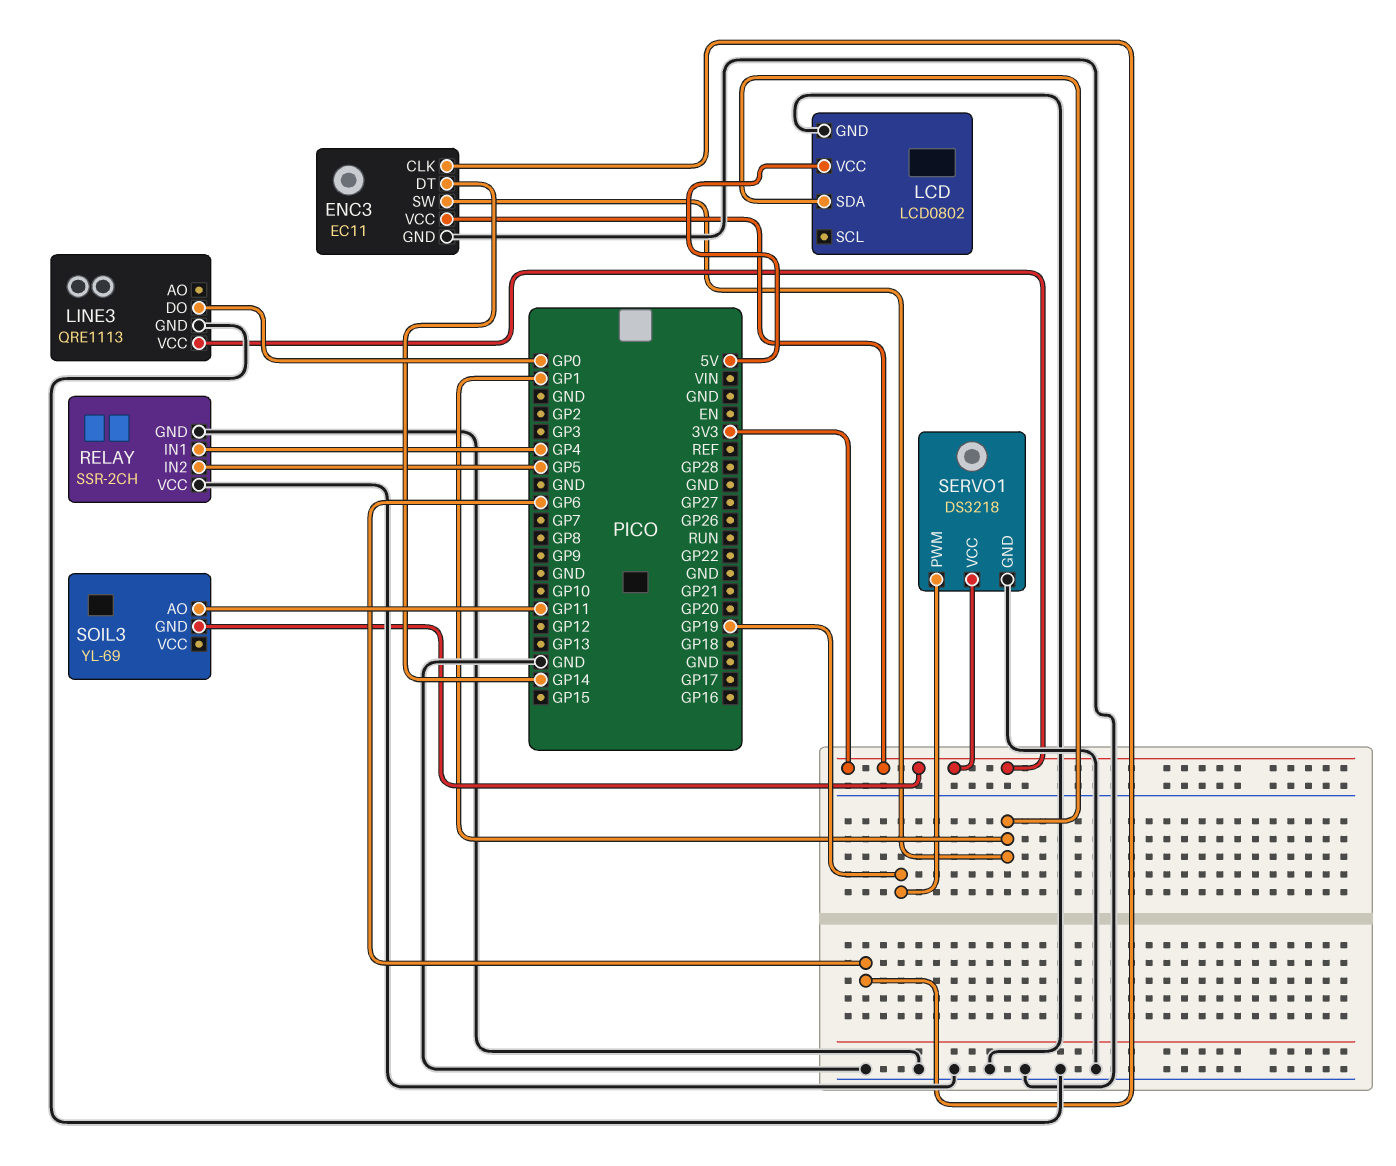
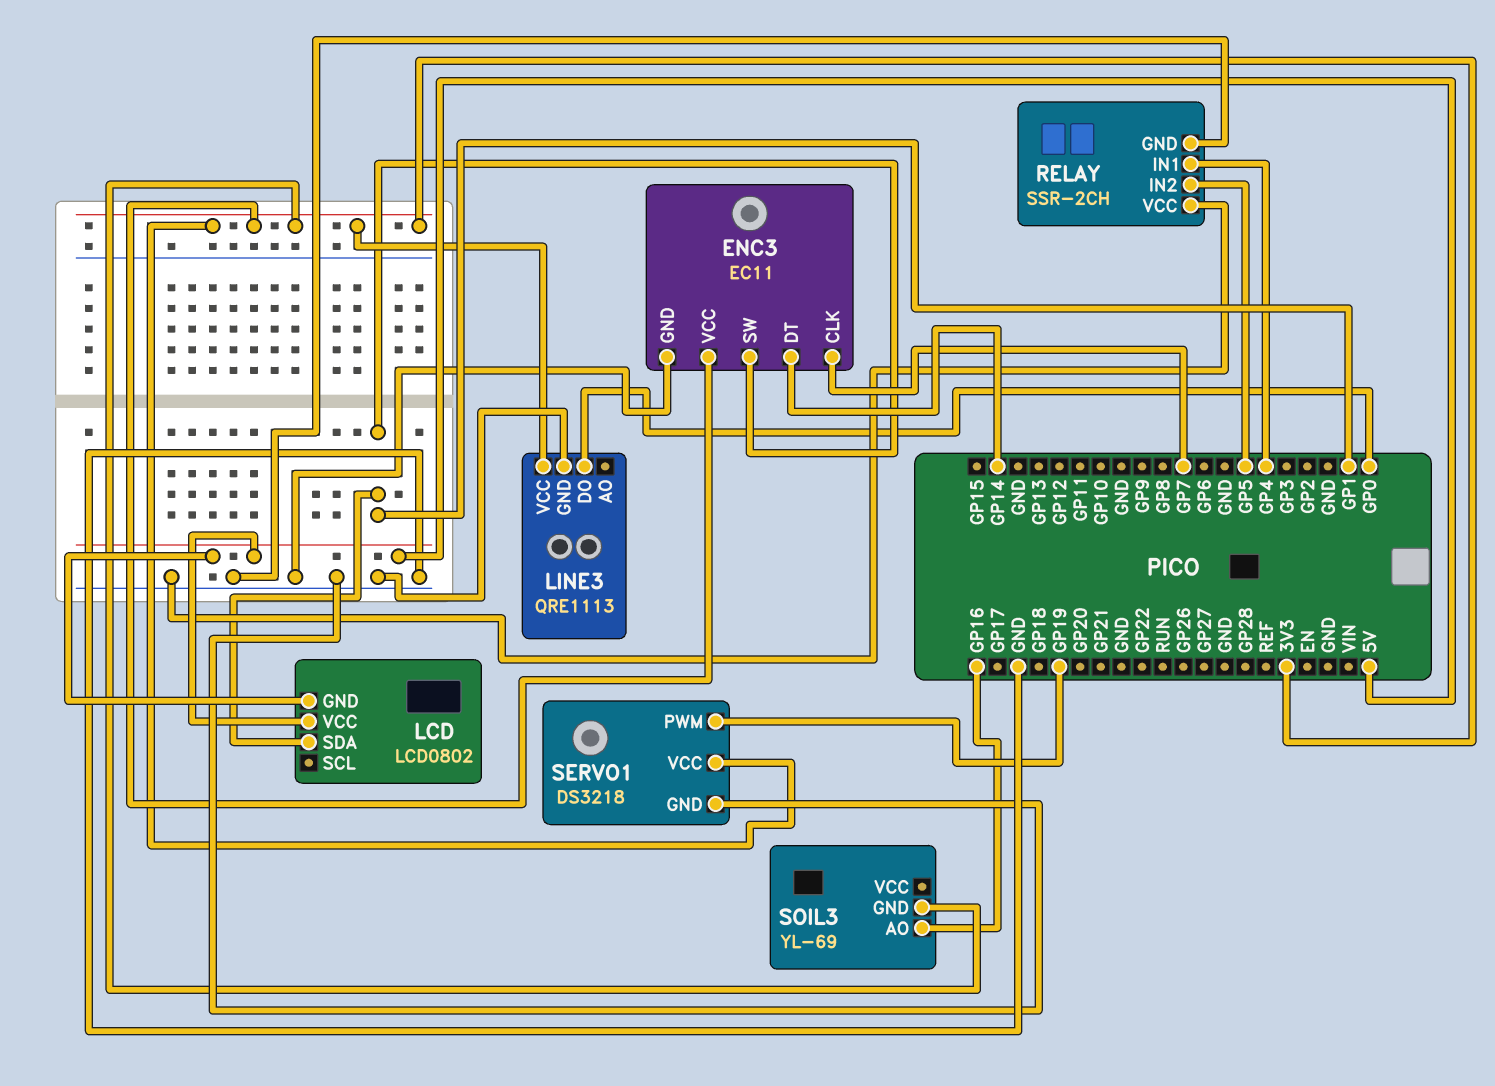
ENC3 pin CLK: GP6 -> GP7
LCD pin GND: GND -> 5V
SOIL3 pin AO: GP11 -> GP16

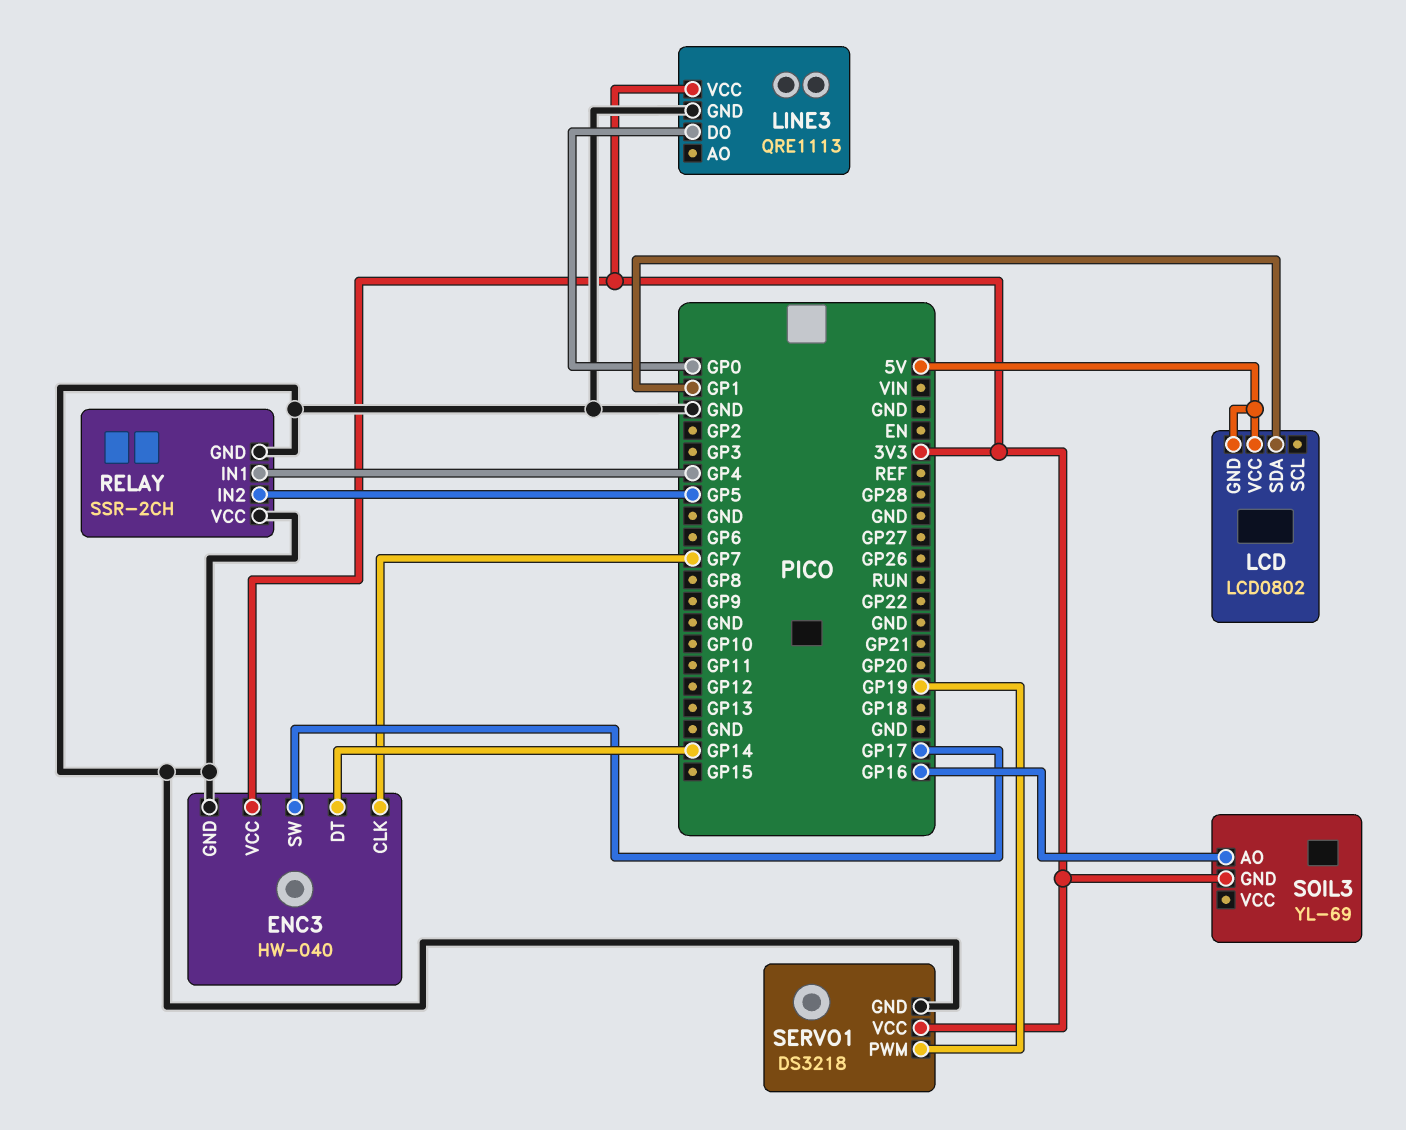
ENC3: EC11 -> HW-040
ENC3 pin SW: GP1 -> GP17

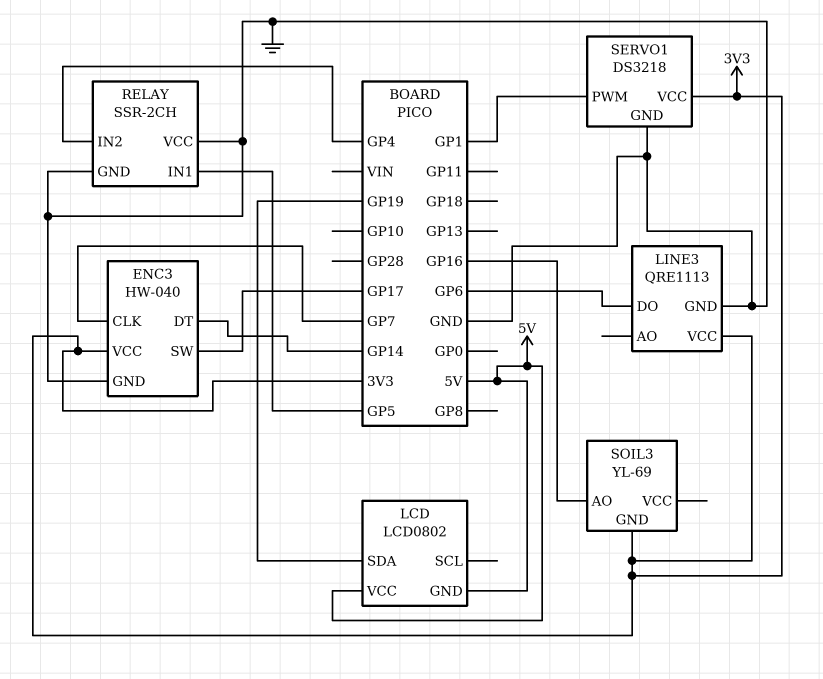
LCD pin SDA: GP1 -> GP19
LINE3 pin DO: GP0 -> GP6
RELAY pin IN1: GP4 -> GP5
RELAY pin IN2: GP5 -> GP4
SERVO1 pin PWM: GP19 -> GP1

